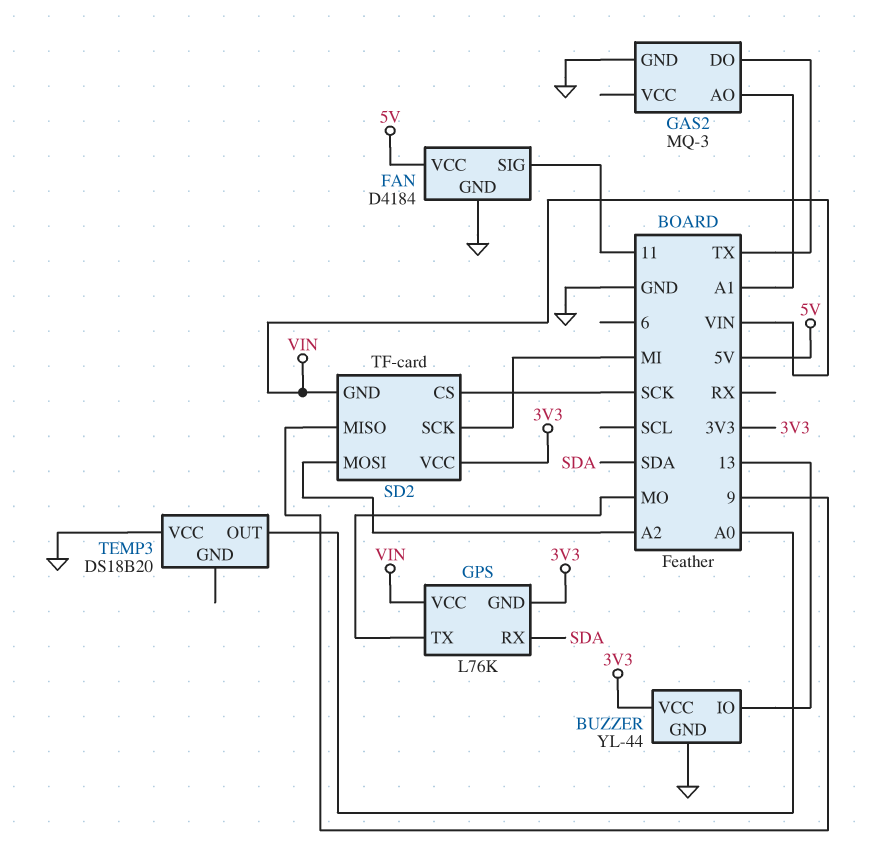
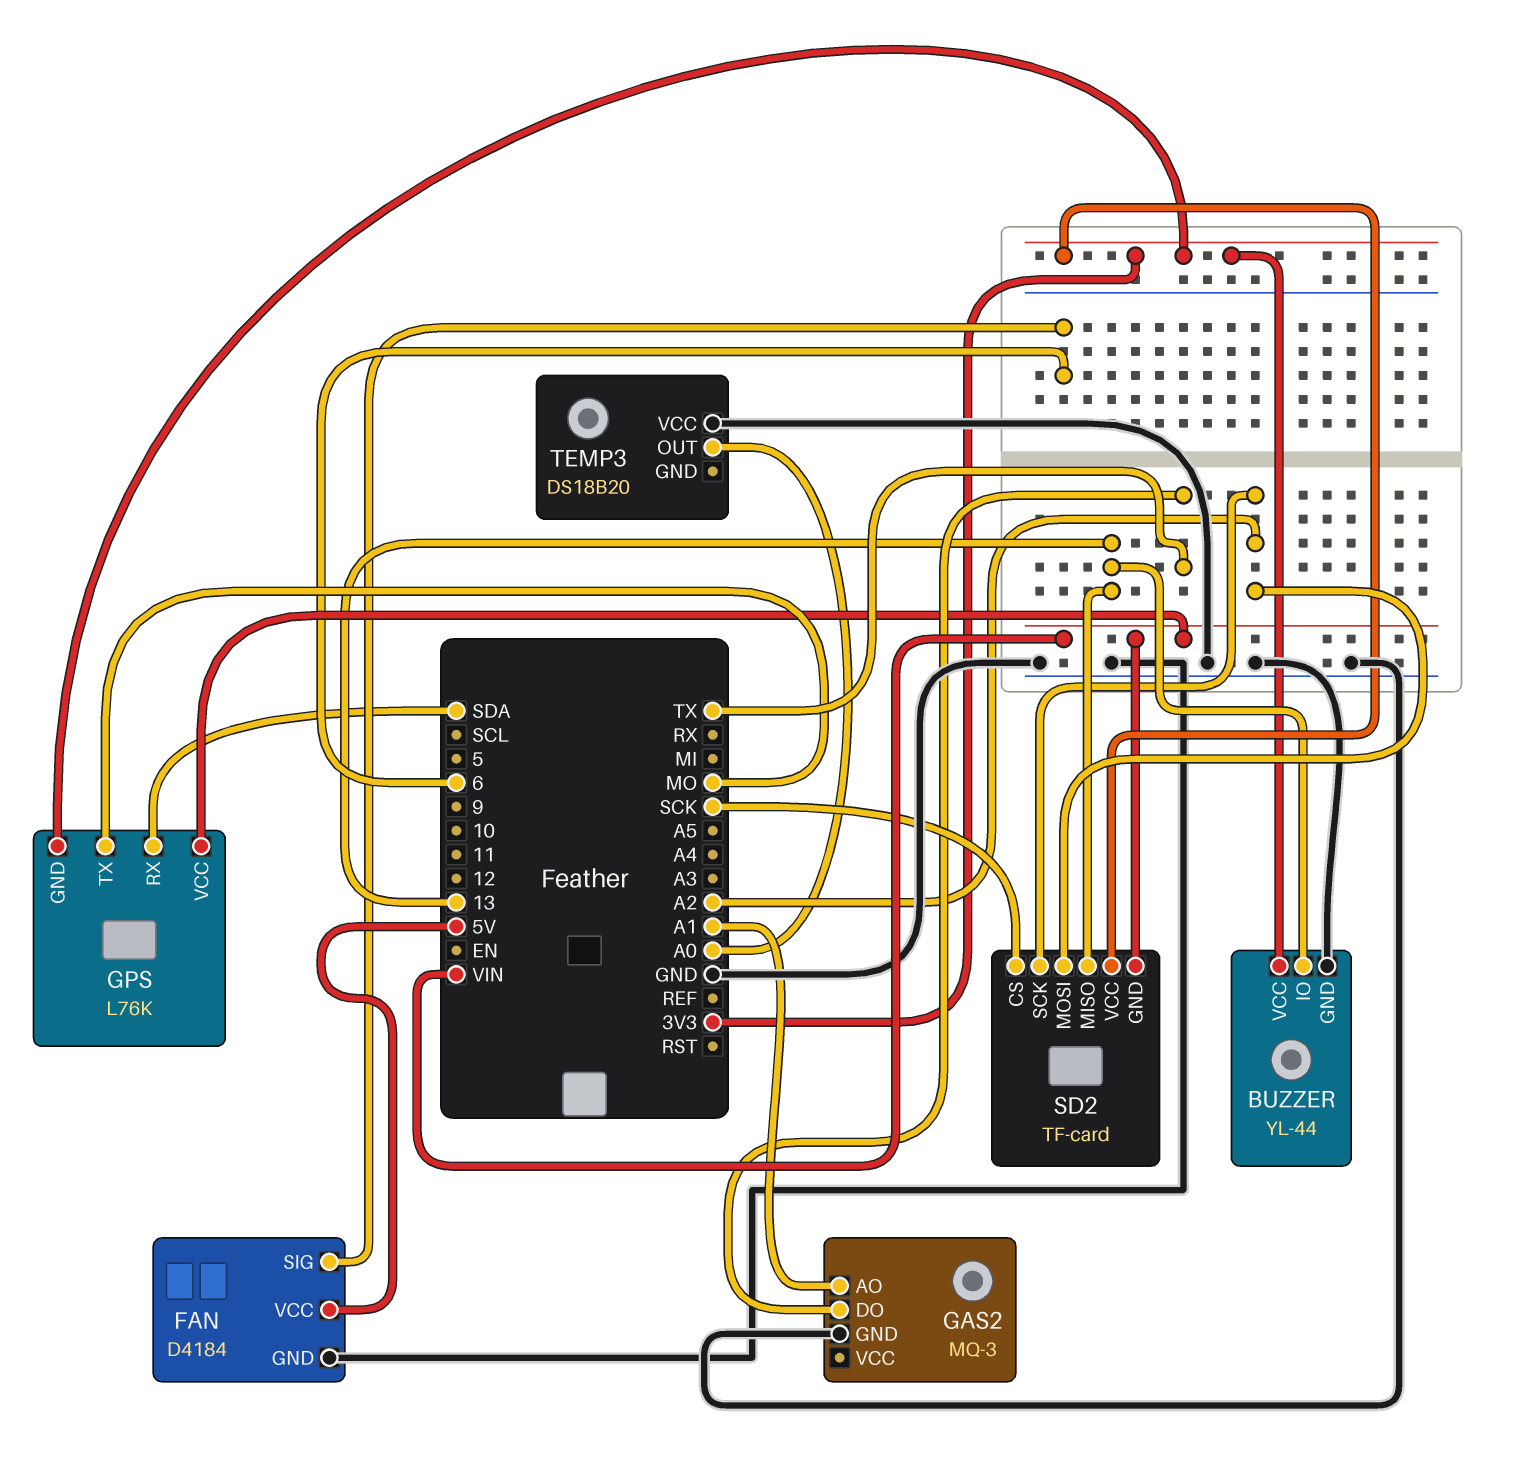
FAN pin SIG: 11 -> 6
SD2 pin MISO: 9 -> 13
SD2 pin SCK: MI -> A2

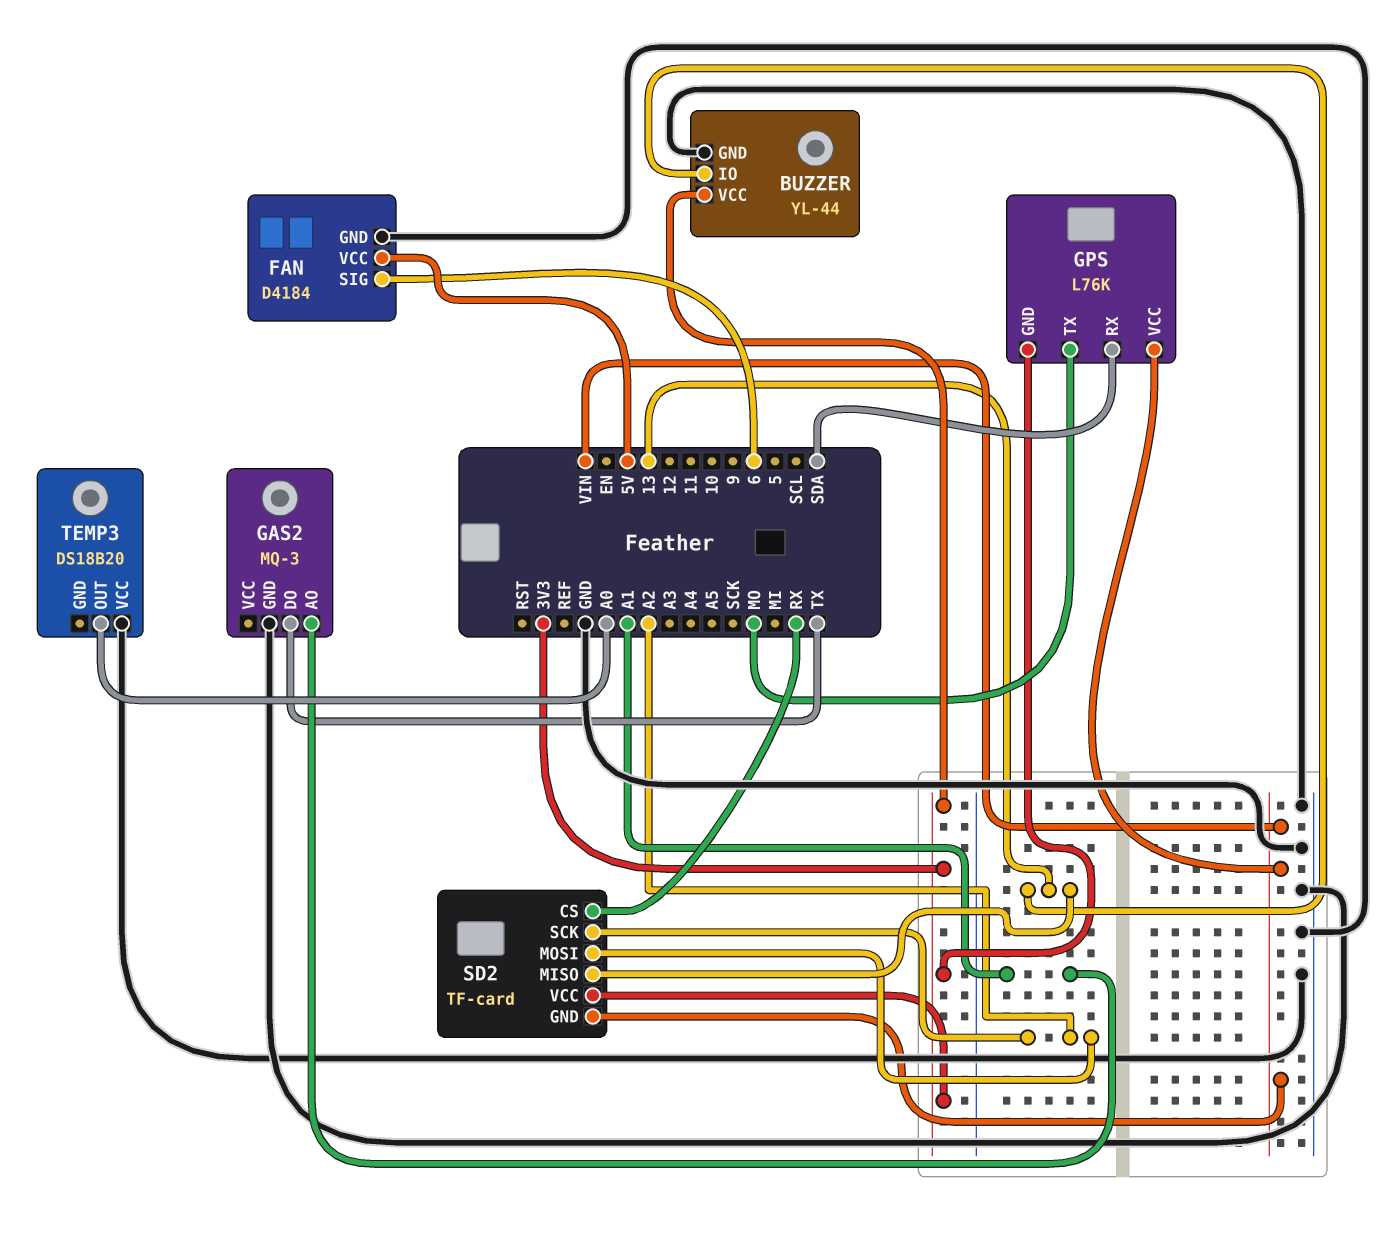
SD2 pin CS: SCK -> RX

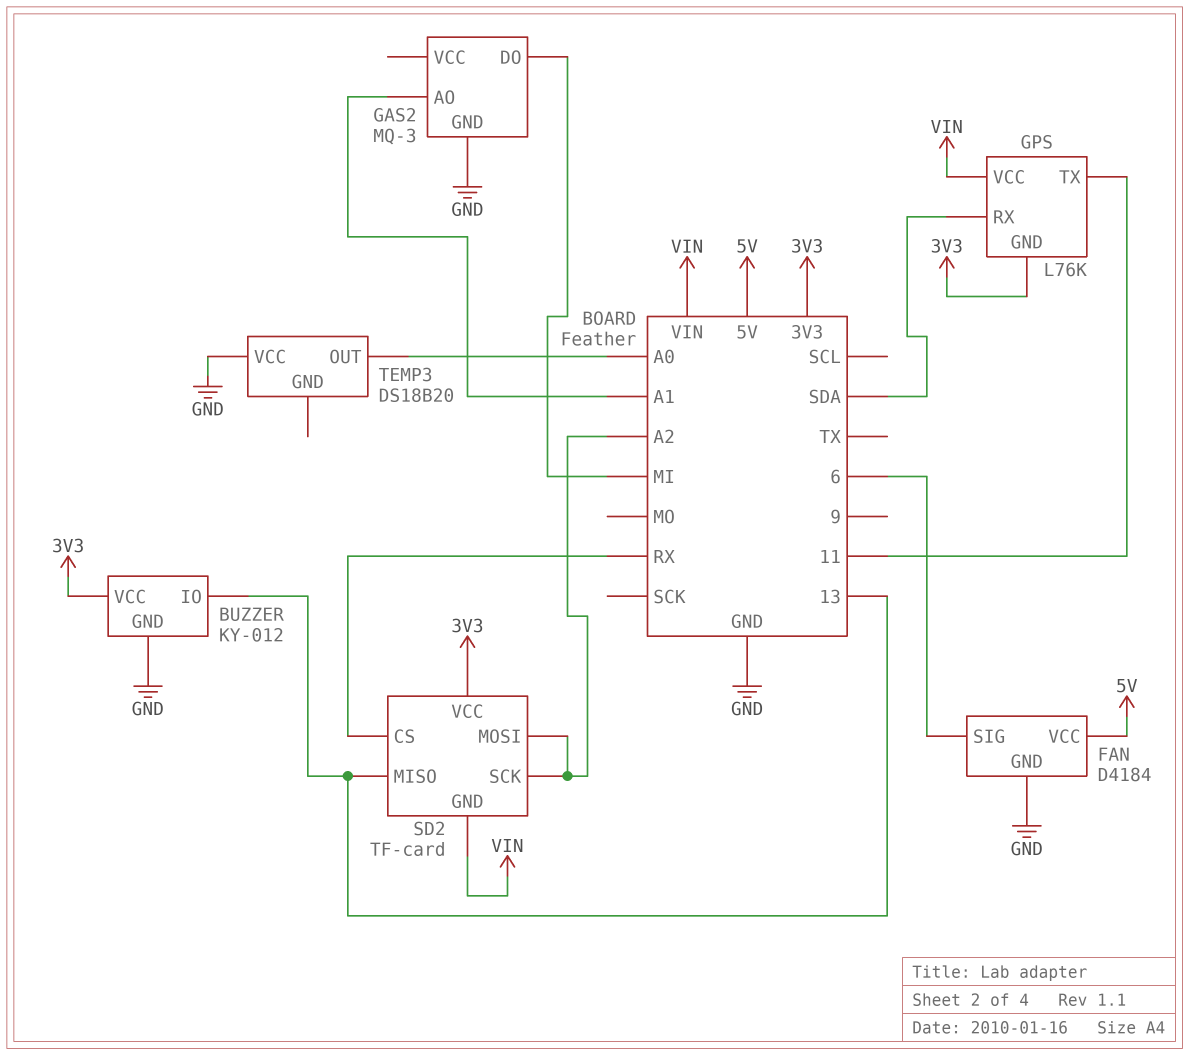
BUZZER: YL-44 -> KY-012
GAS2 pin DO: TX -> MI
GPS pin TX: MO -> 11

